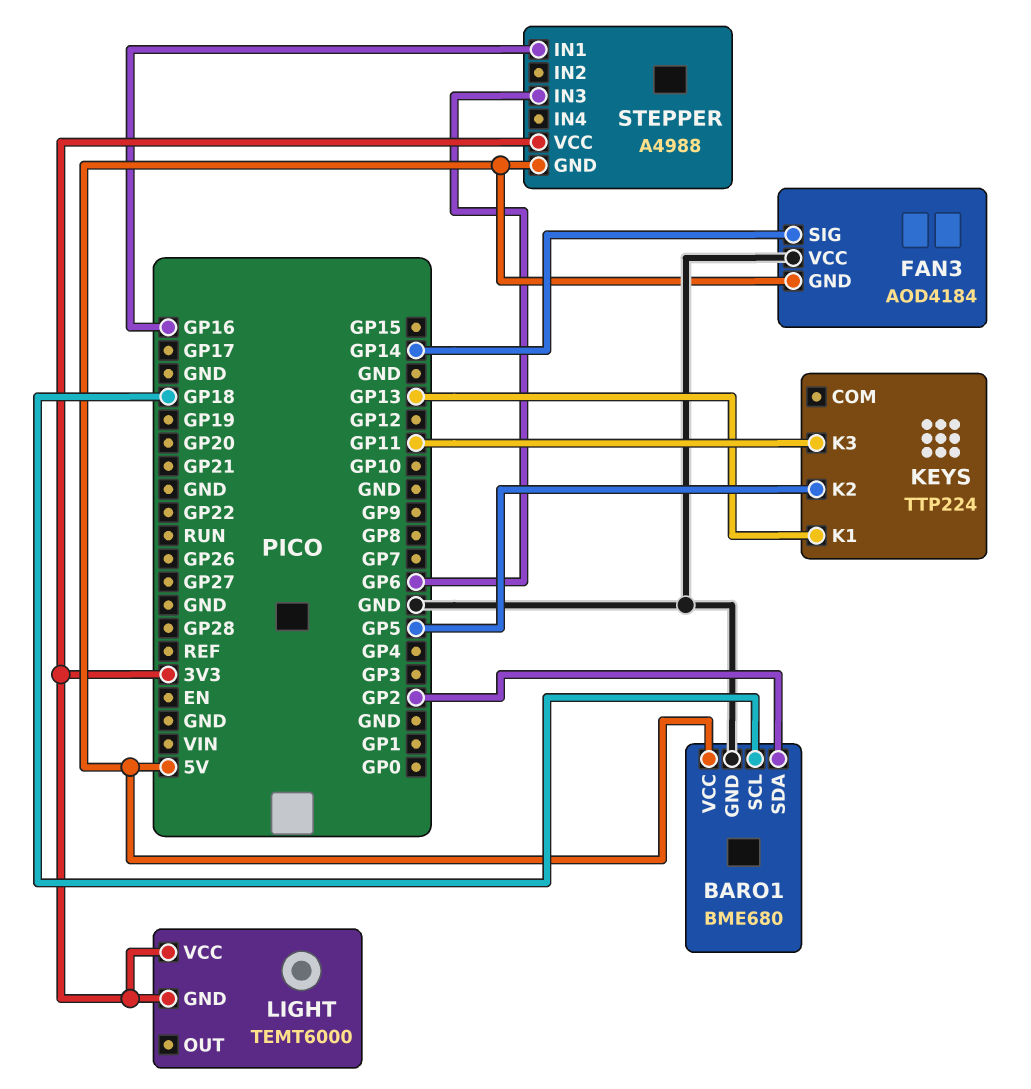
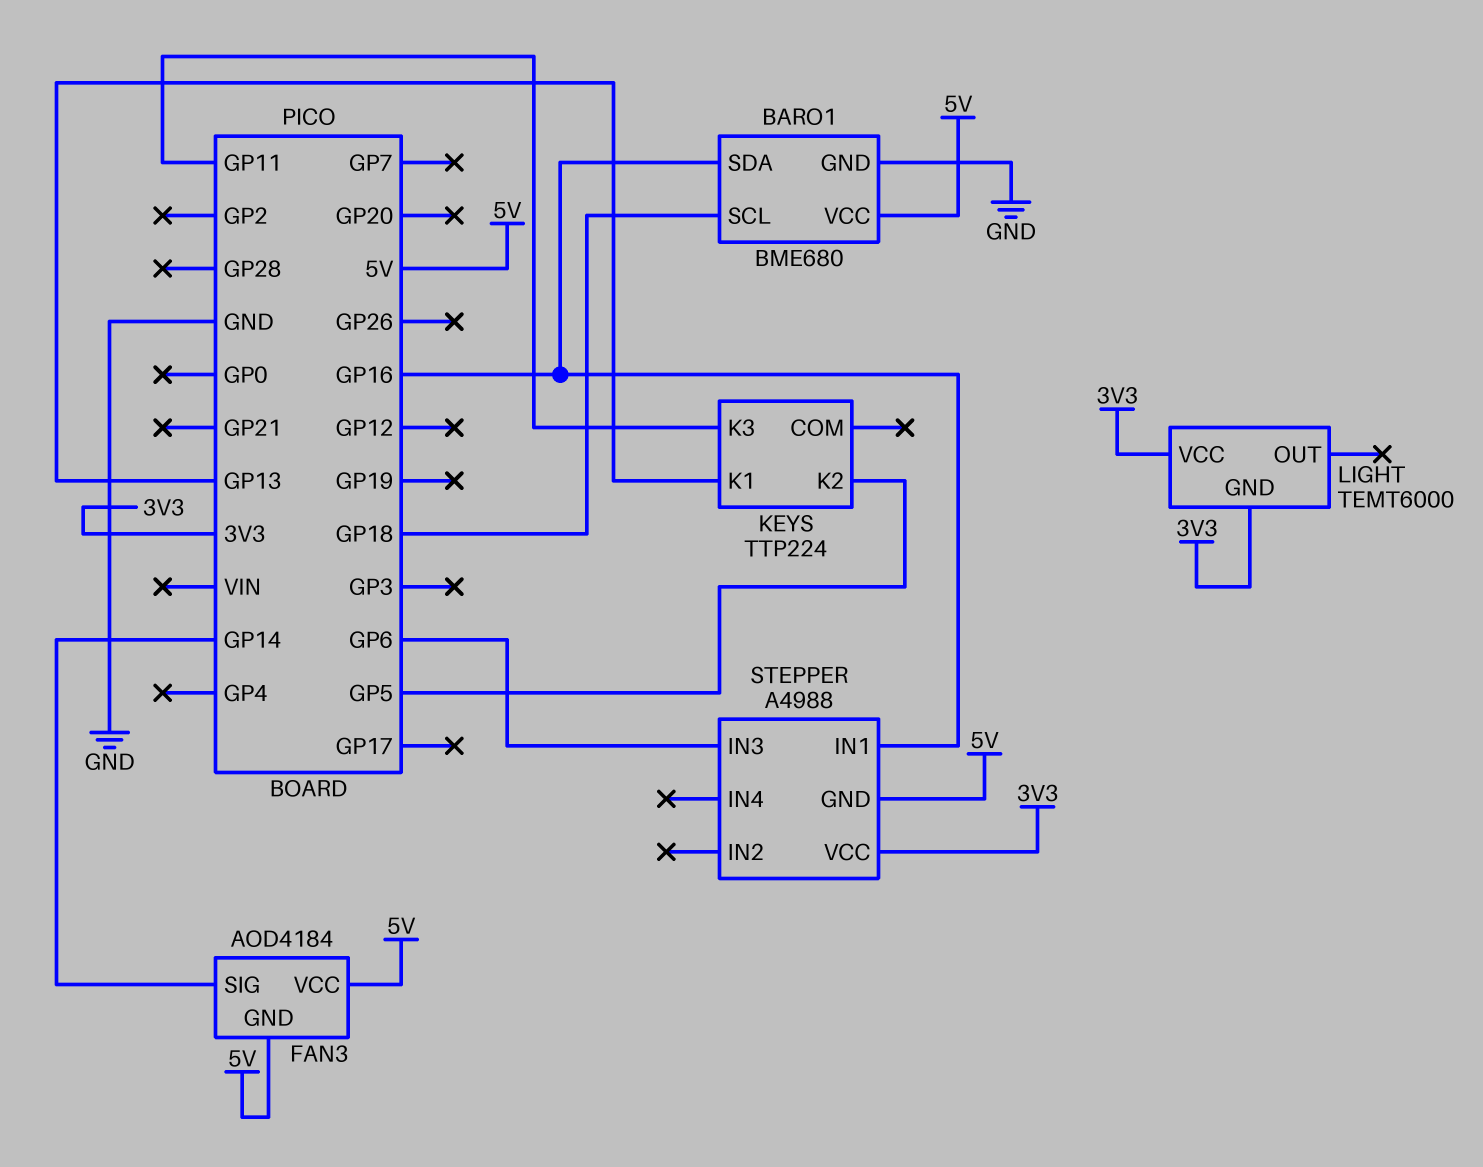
BARO1 pin SDA: GP2 -> GP16
FAN3 pin VCC: GND -> 5V

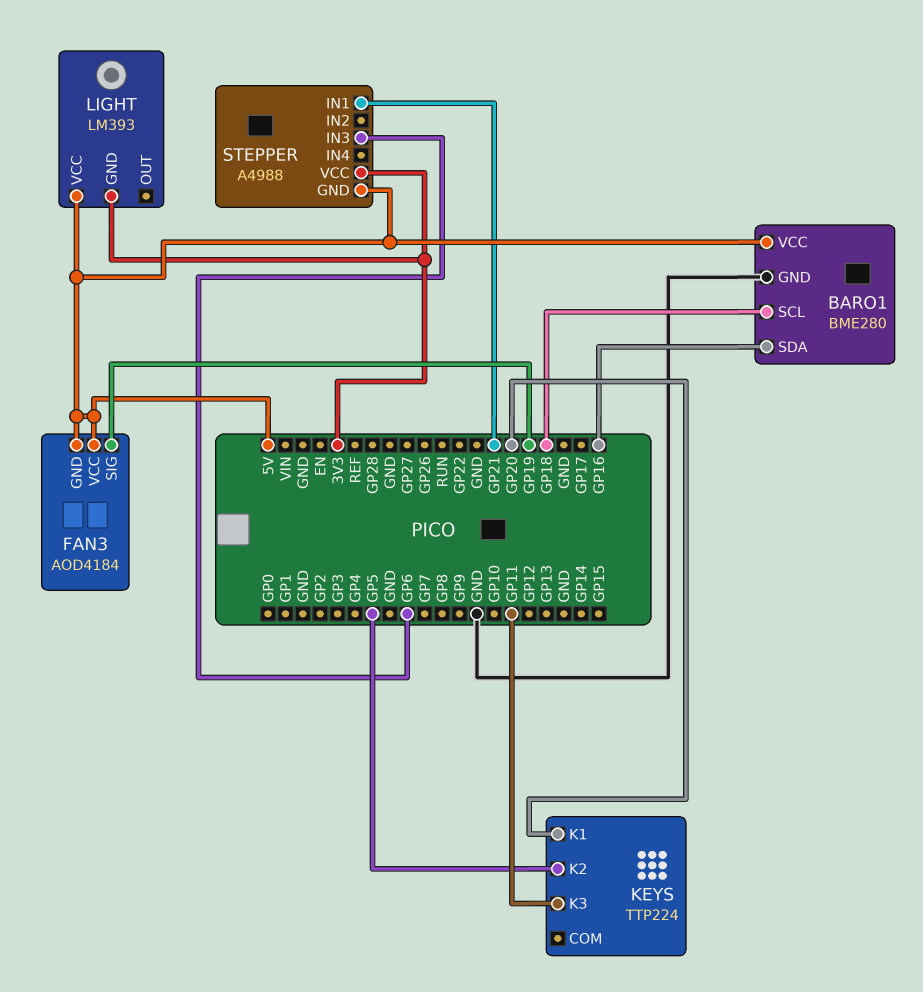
BARO1: BME680 -> BME280
FAN3 pin SIG: GP14 -> GP19
KEYS pin K1: GP13 -> GP20
LIGHT: TEMT6000 -> LM393
LIGHT pin VCC: 3V3 -> 5V
STEPPER pin IN1: GP16 -> GP21

